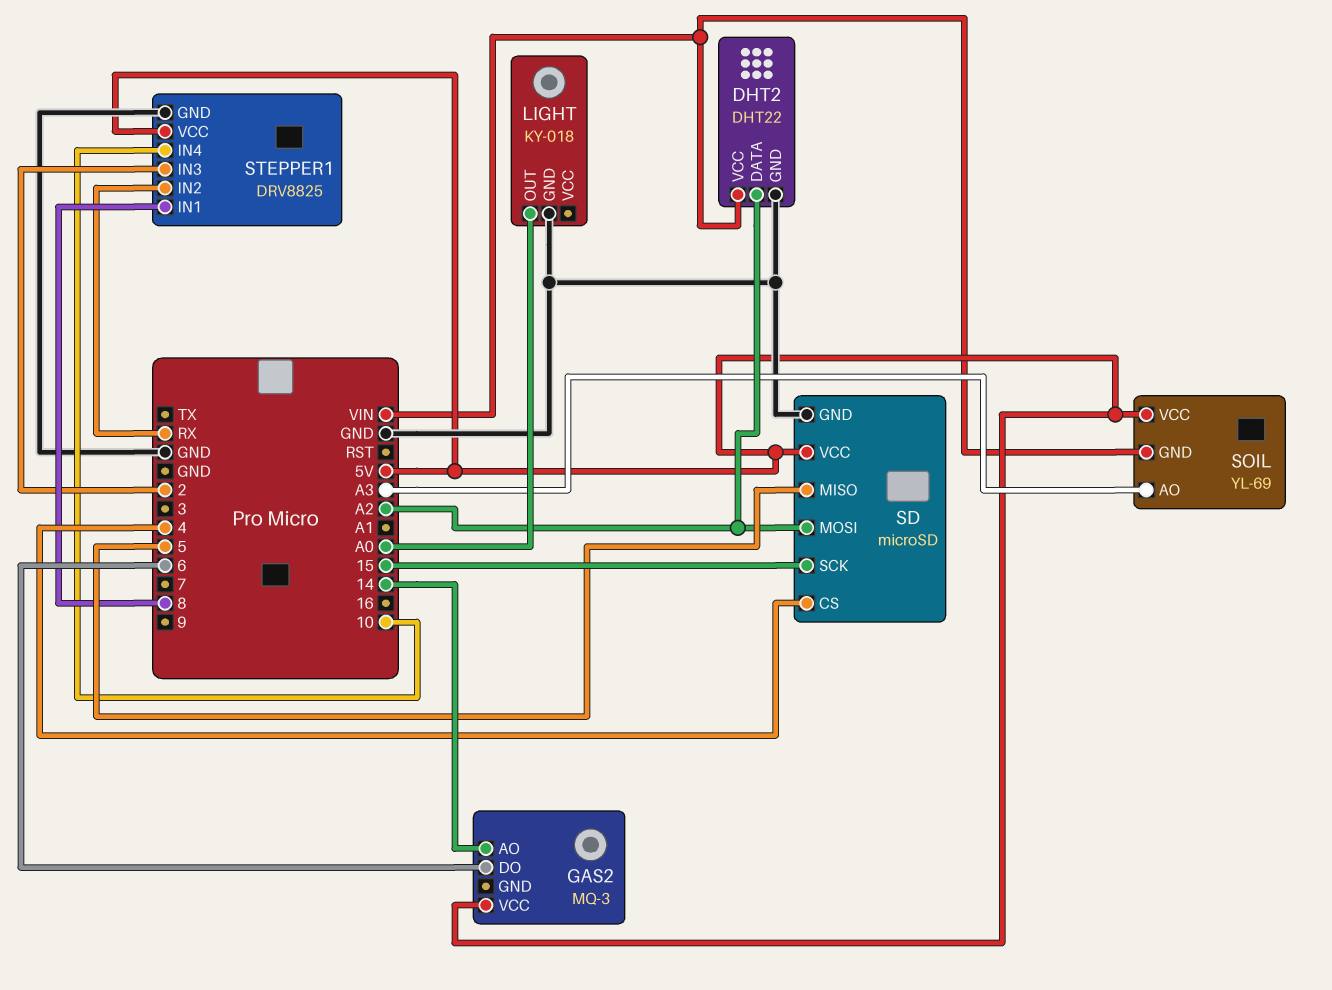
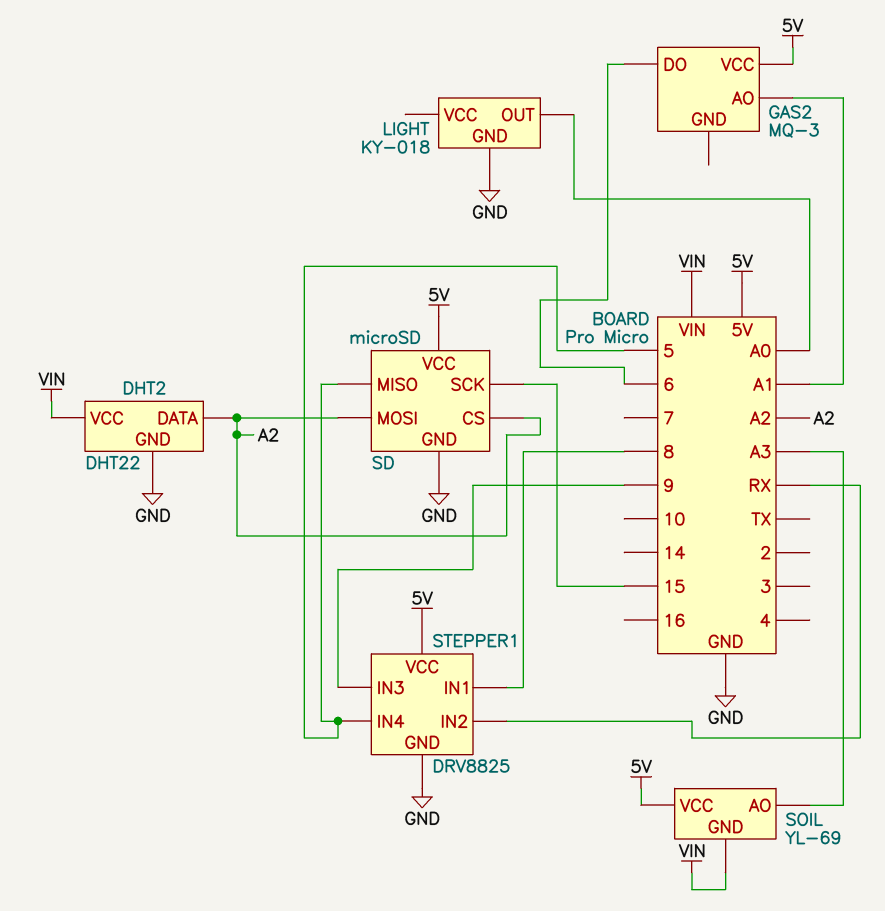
GAS2 pin AO: 14 -> A1
SD pin CS: 4 -> A2
STEPPER1 pin IN3: 2 -> 9
STEPPER1 pin IN4: 10 -> 5

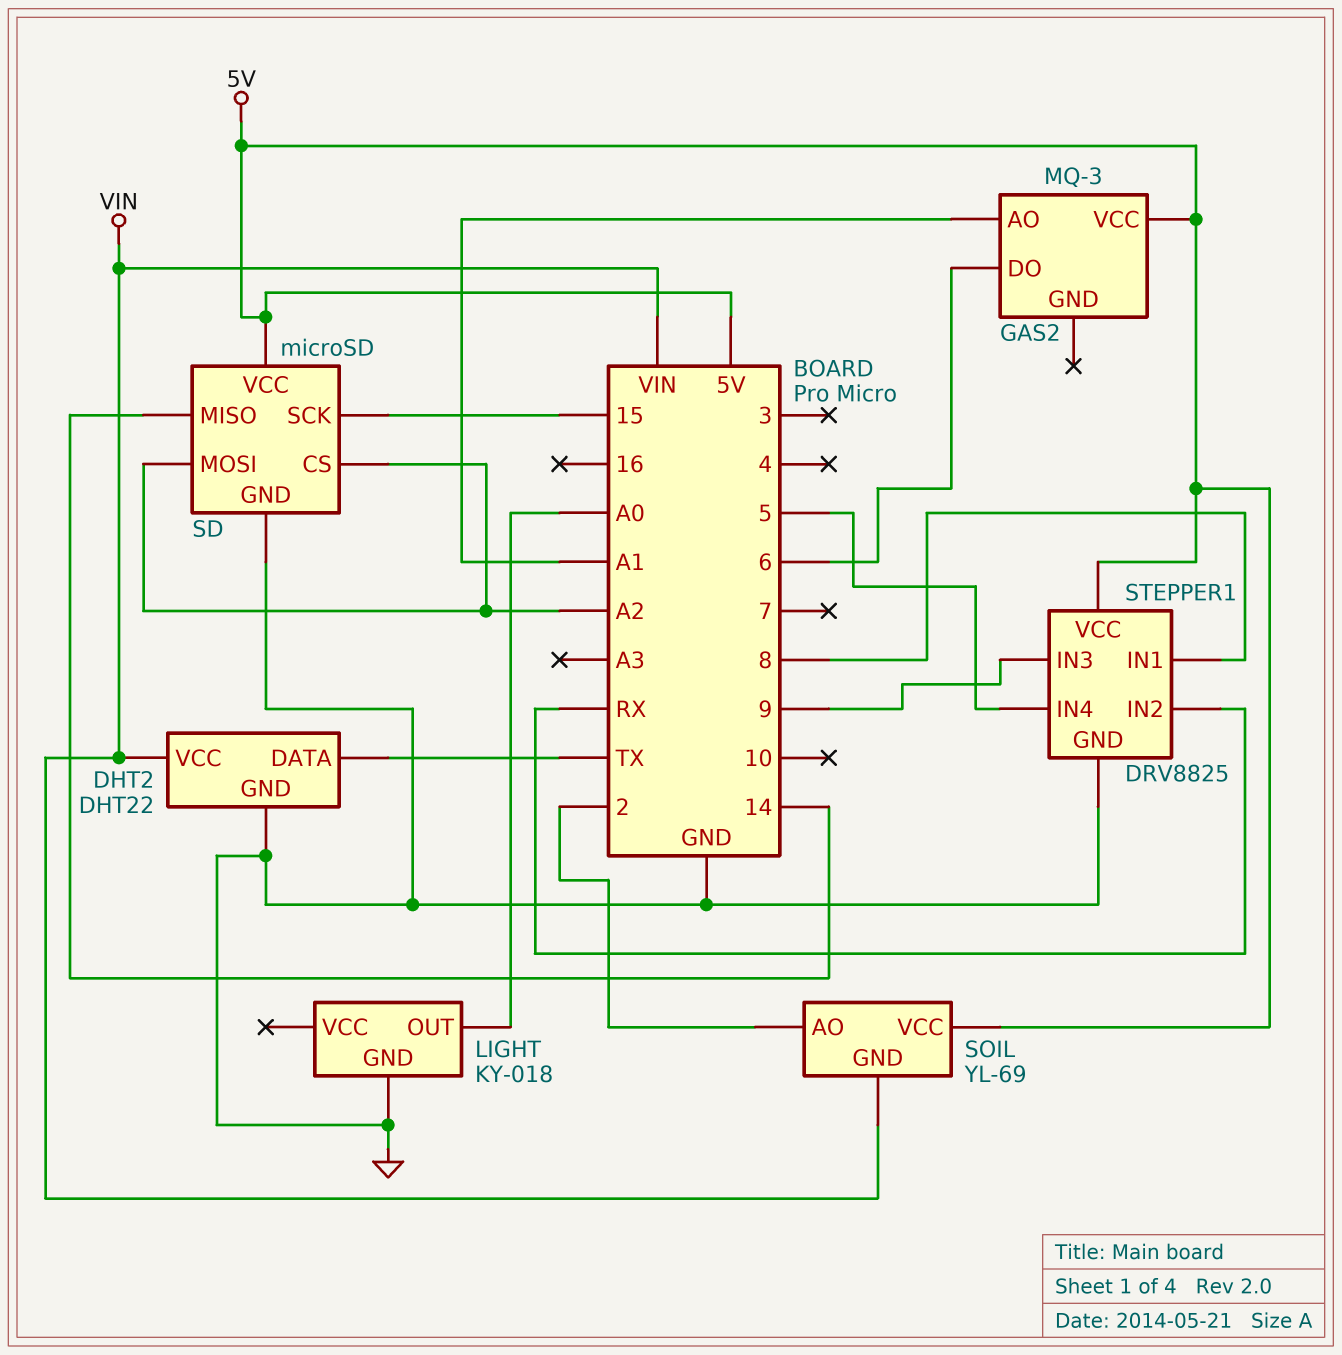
DHT2 pin DATA: A2 -> TX
SD pin MISO: 5 -> 14
SOIL pin AO: A3 -> 2

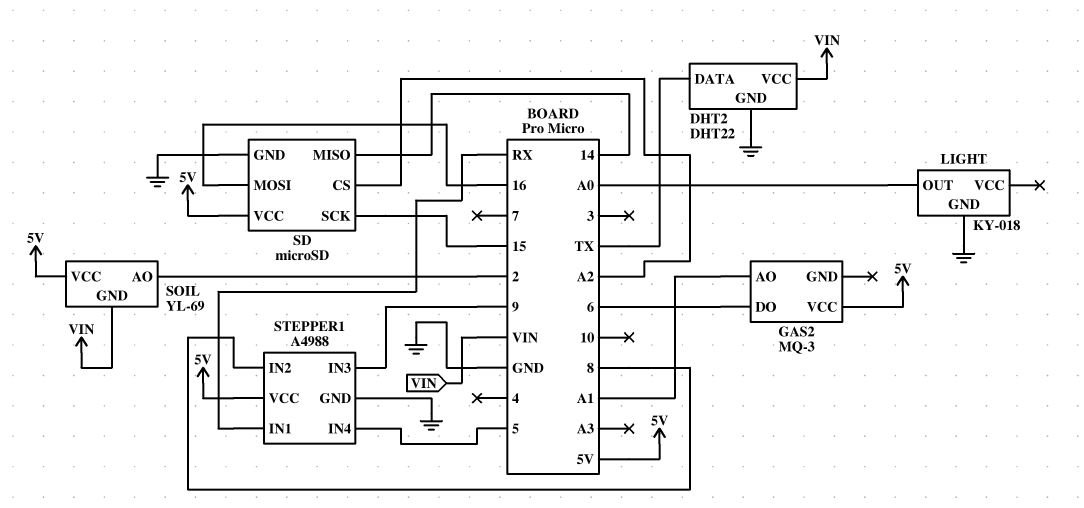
SD pin MOSI: A2 -> 16
STEPPER1: DRV8825 -> A4988
STEPPER1 pin IN1: 8 -> RX
STEPPER1 pin IN2: RX -> 8

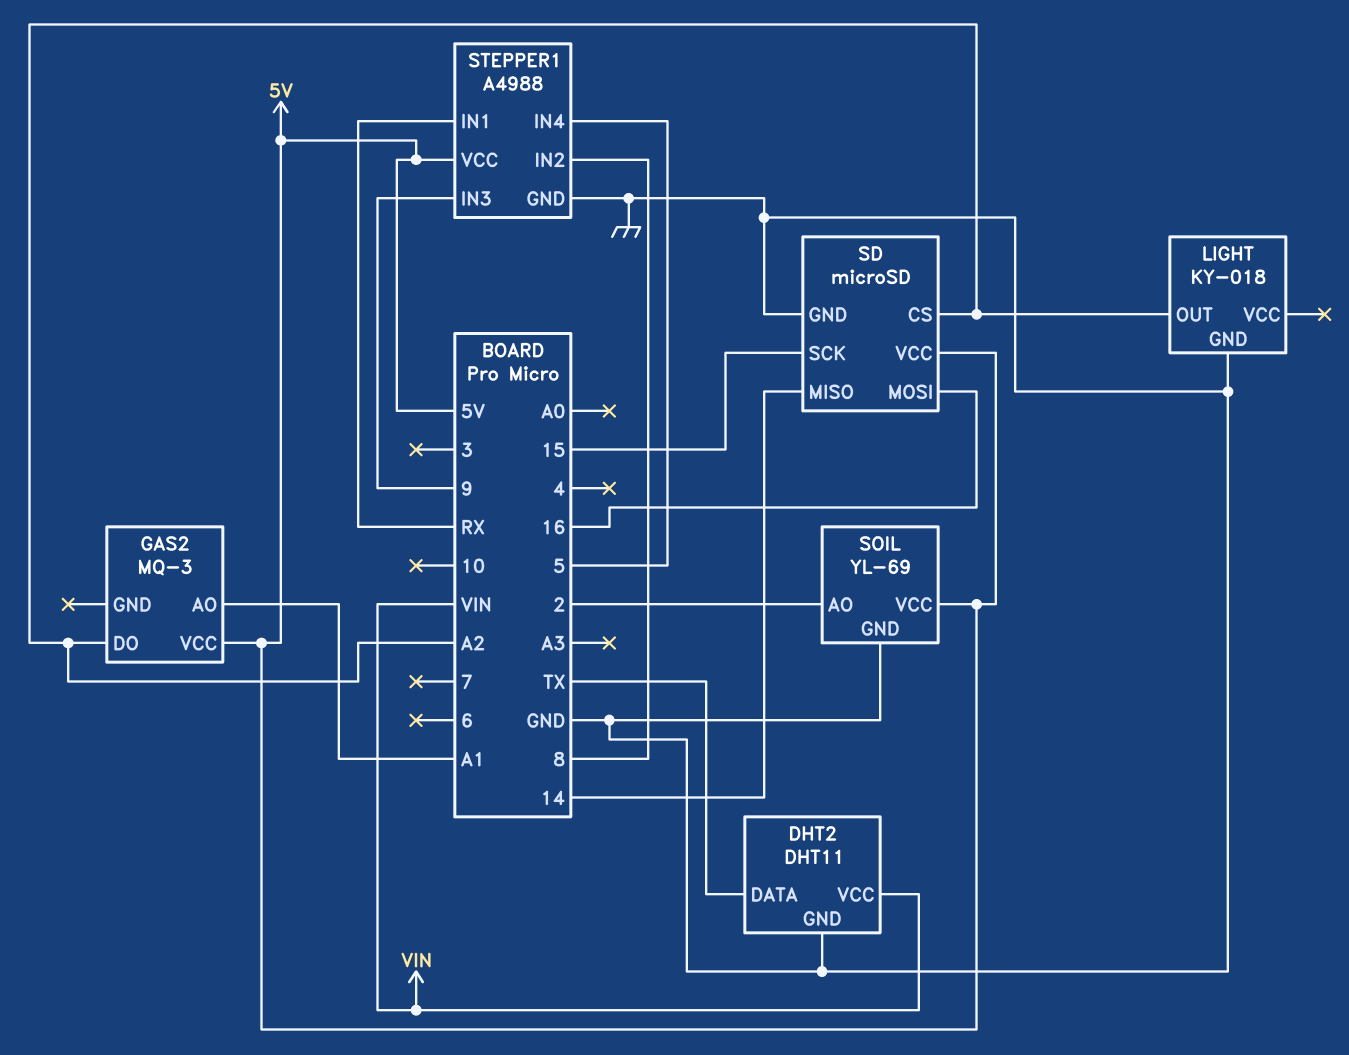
DHT2: DHT22 -> DHT11
GAS2 pin DO: 6 -> A2
LIGHT pin OUT: A0 -> A2
SOIL pin GND: VIN -> GND

